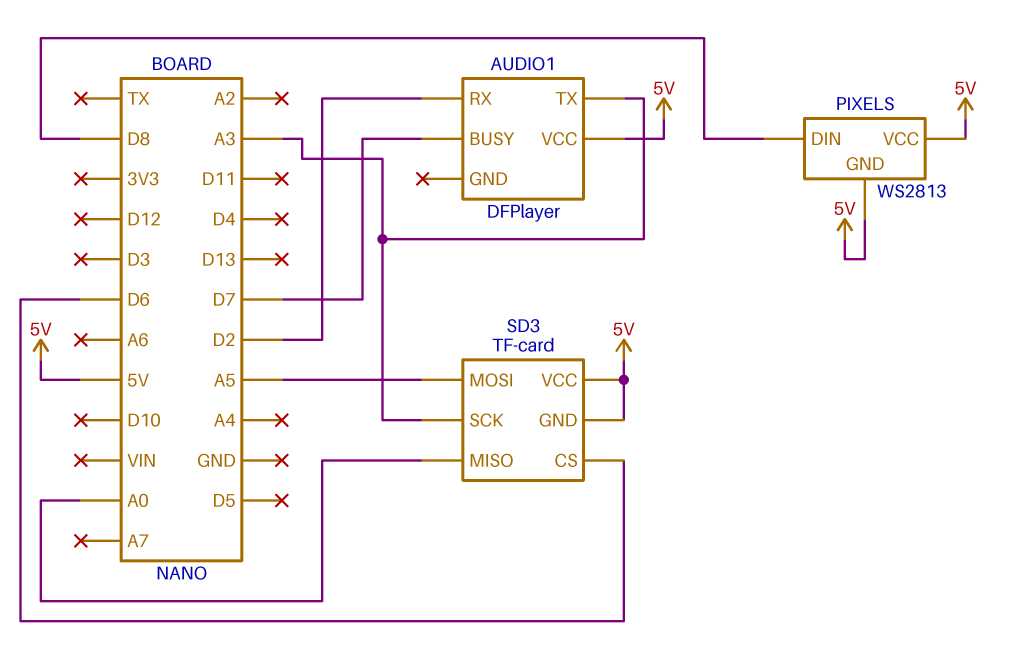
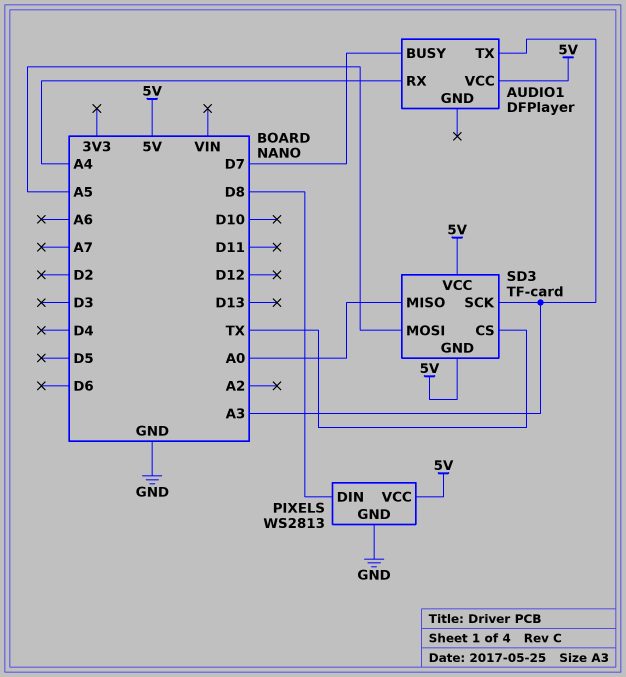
AUDIO1 pin RX: D2 -> A4
PIXELS pin GND: 5V -> GND
SD3 pin CS: D6 -> TX

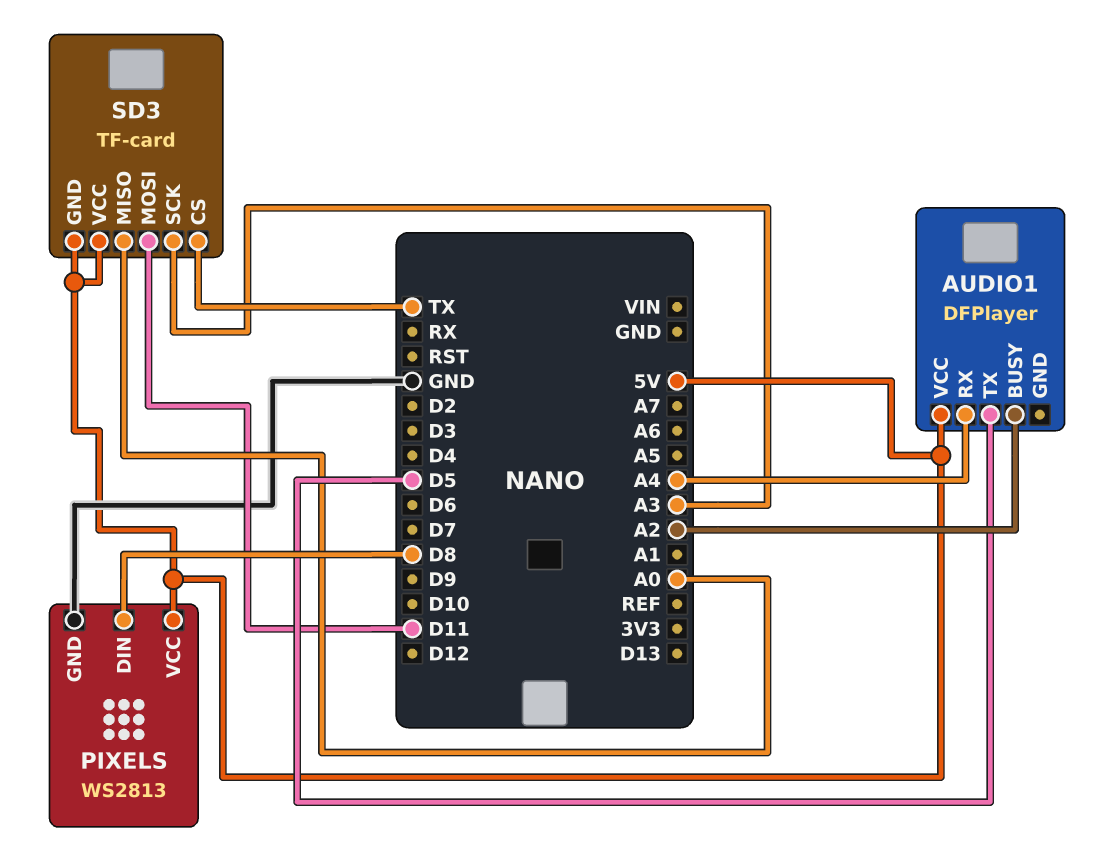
AUDIO1 pin BUSY: D7 -> A2
AUDIO1 pin TX: A3 -> D5
SD3 pin MOSI: A5 -> D11

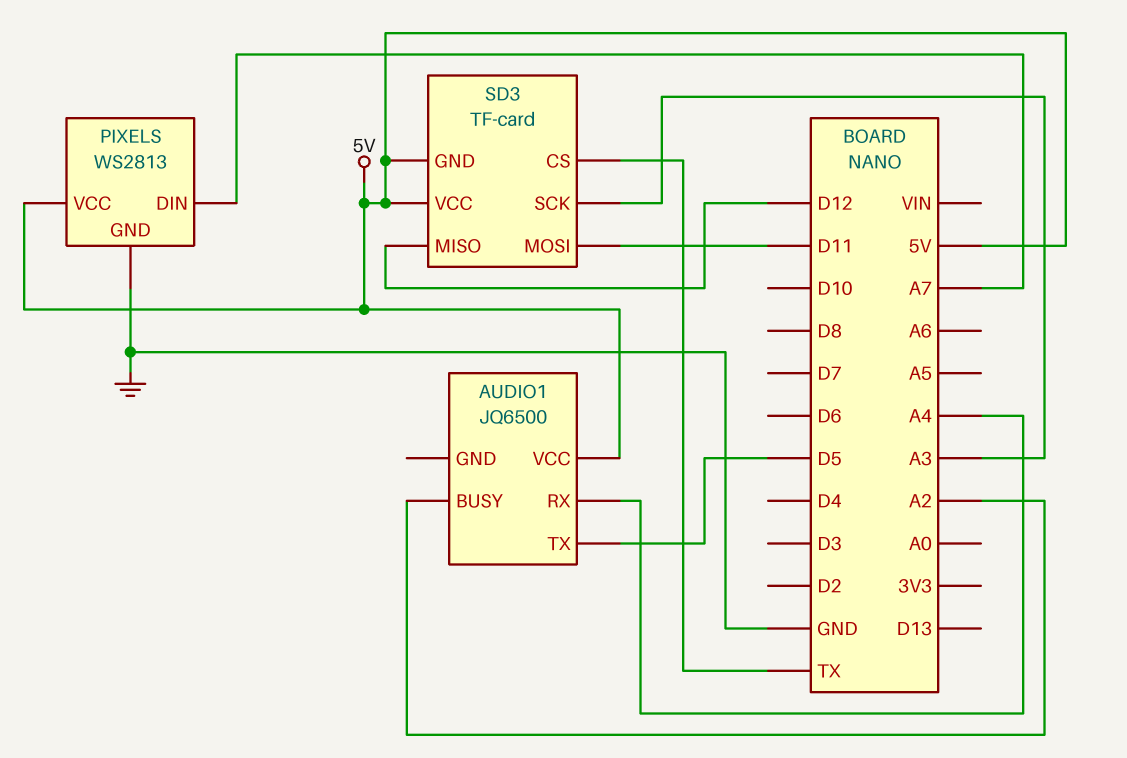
AUDIO1: DFPlayer -> JQ6500
PIXELS pin DIN: D8 -> A7
SD3 pin MISO: A0 -> D12

